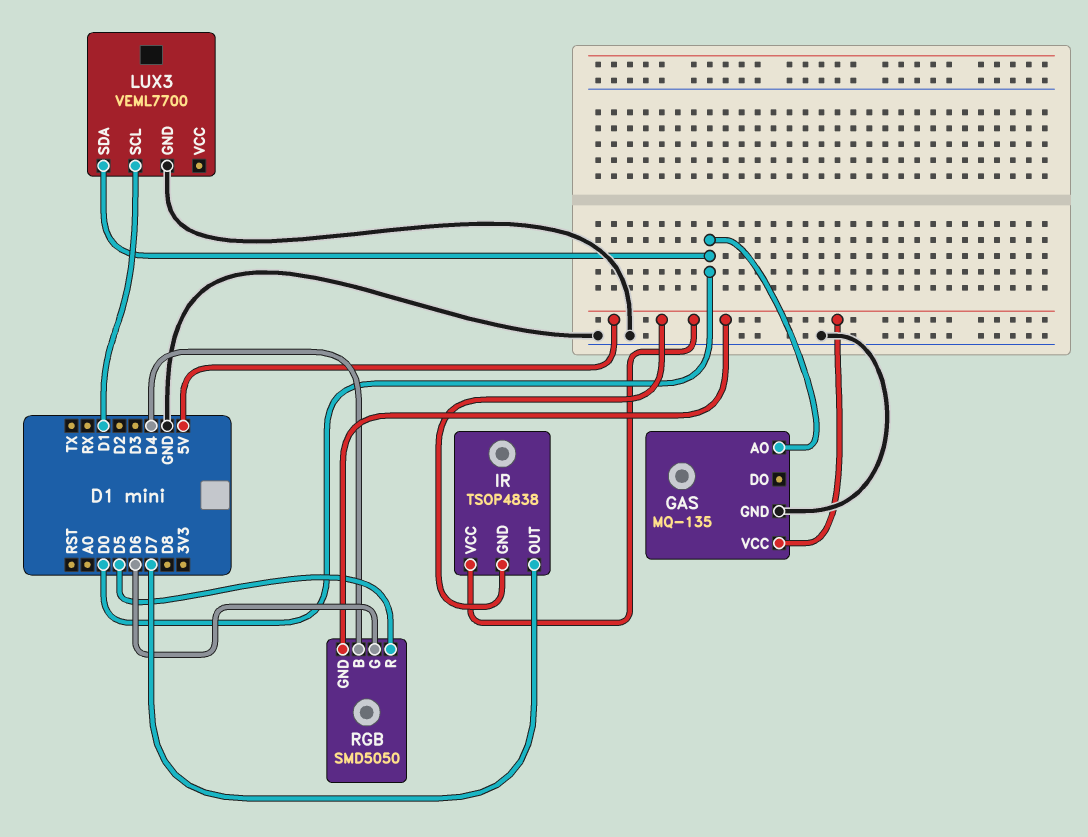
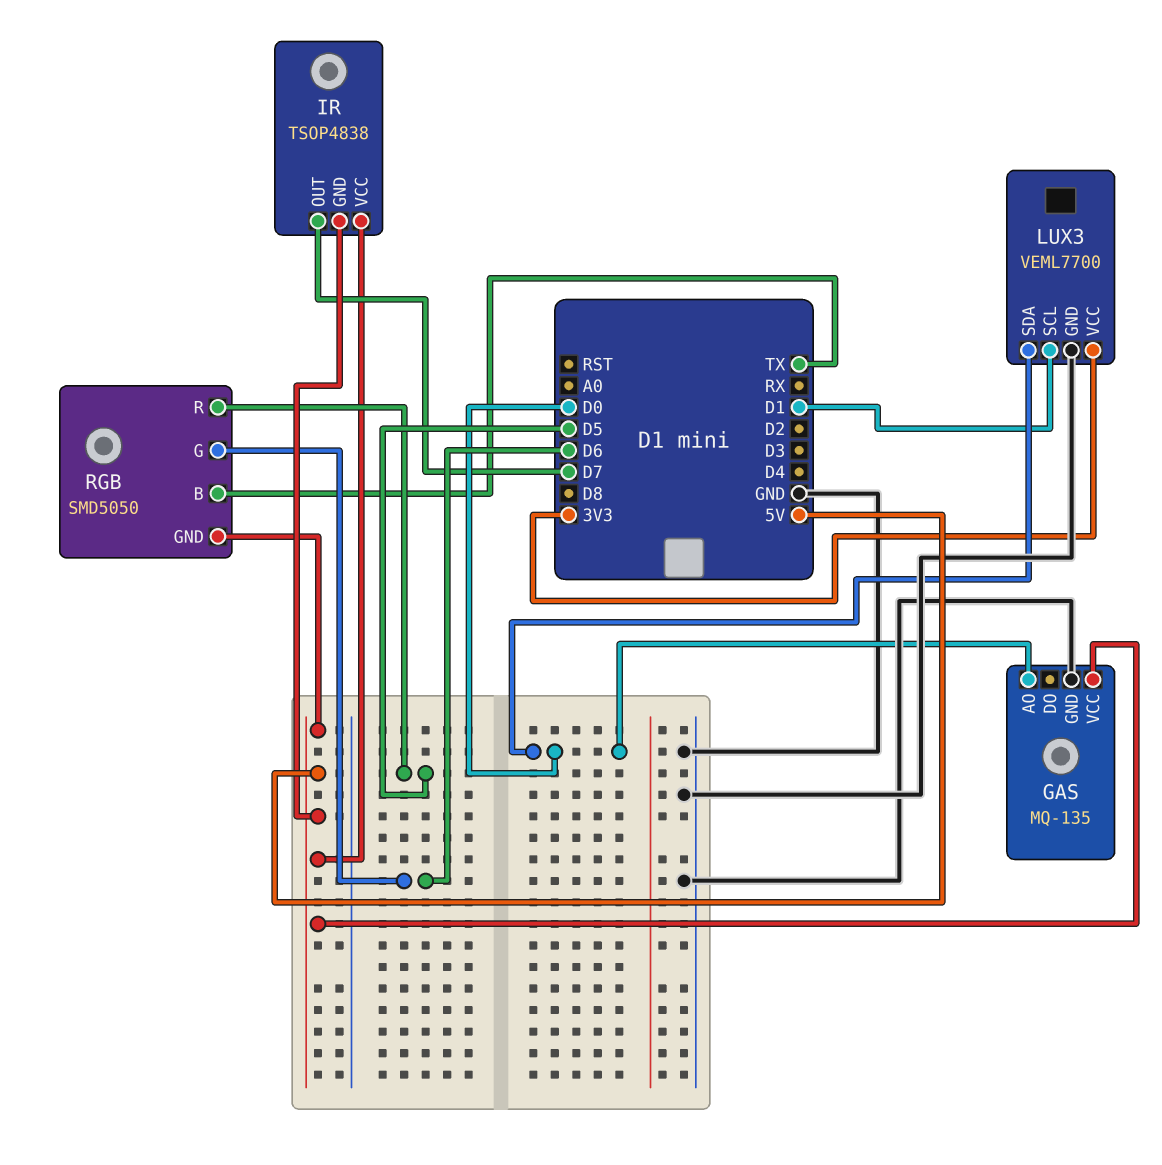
LUX3 pin VCC: none -> 3V3
RGB pin B: D4 -> TX

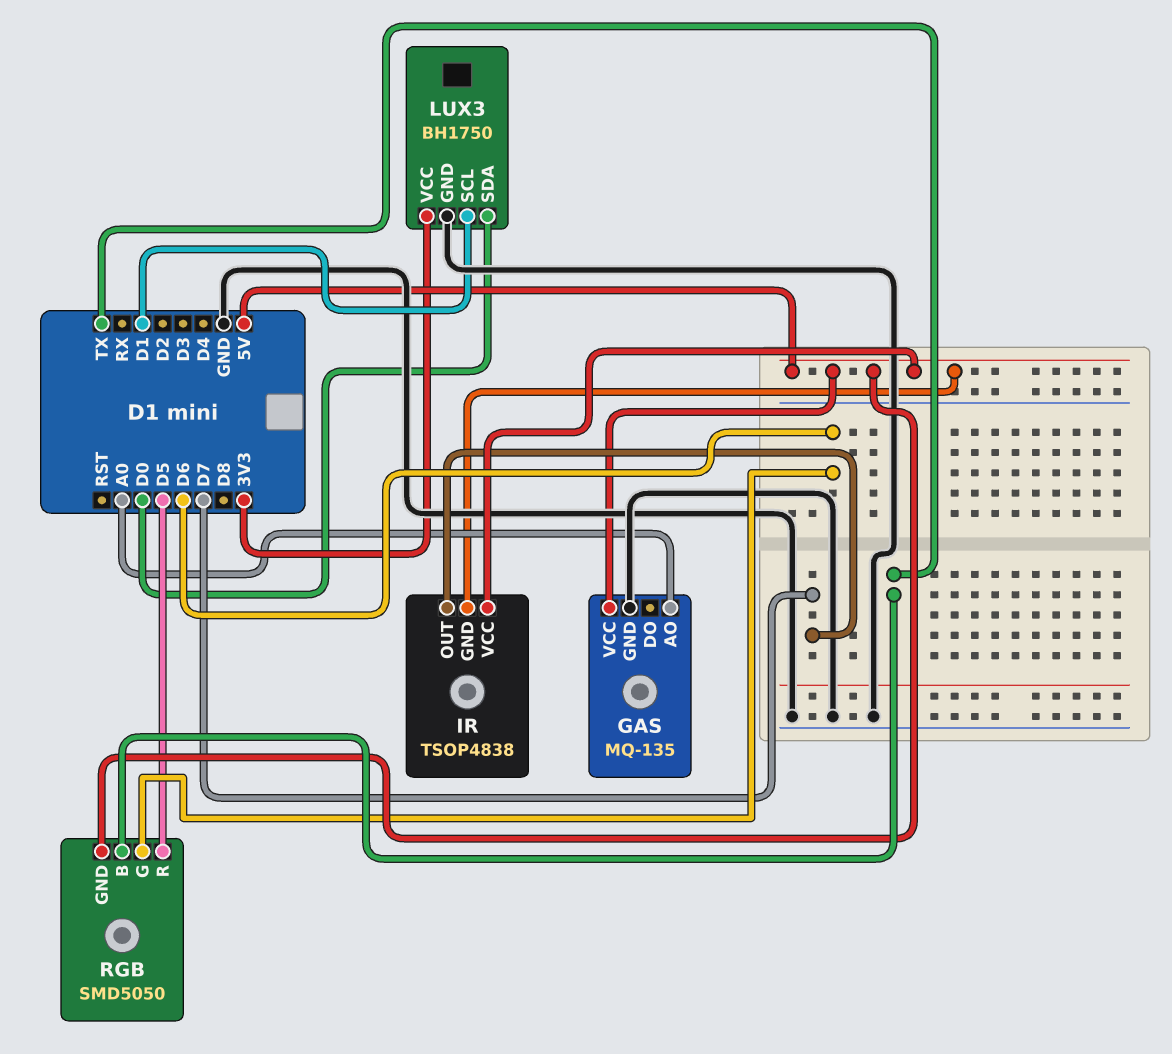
GAS pin AO: D0 -> A0
LUX3: VEML7700 -> BH1750

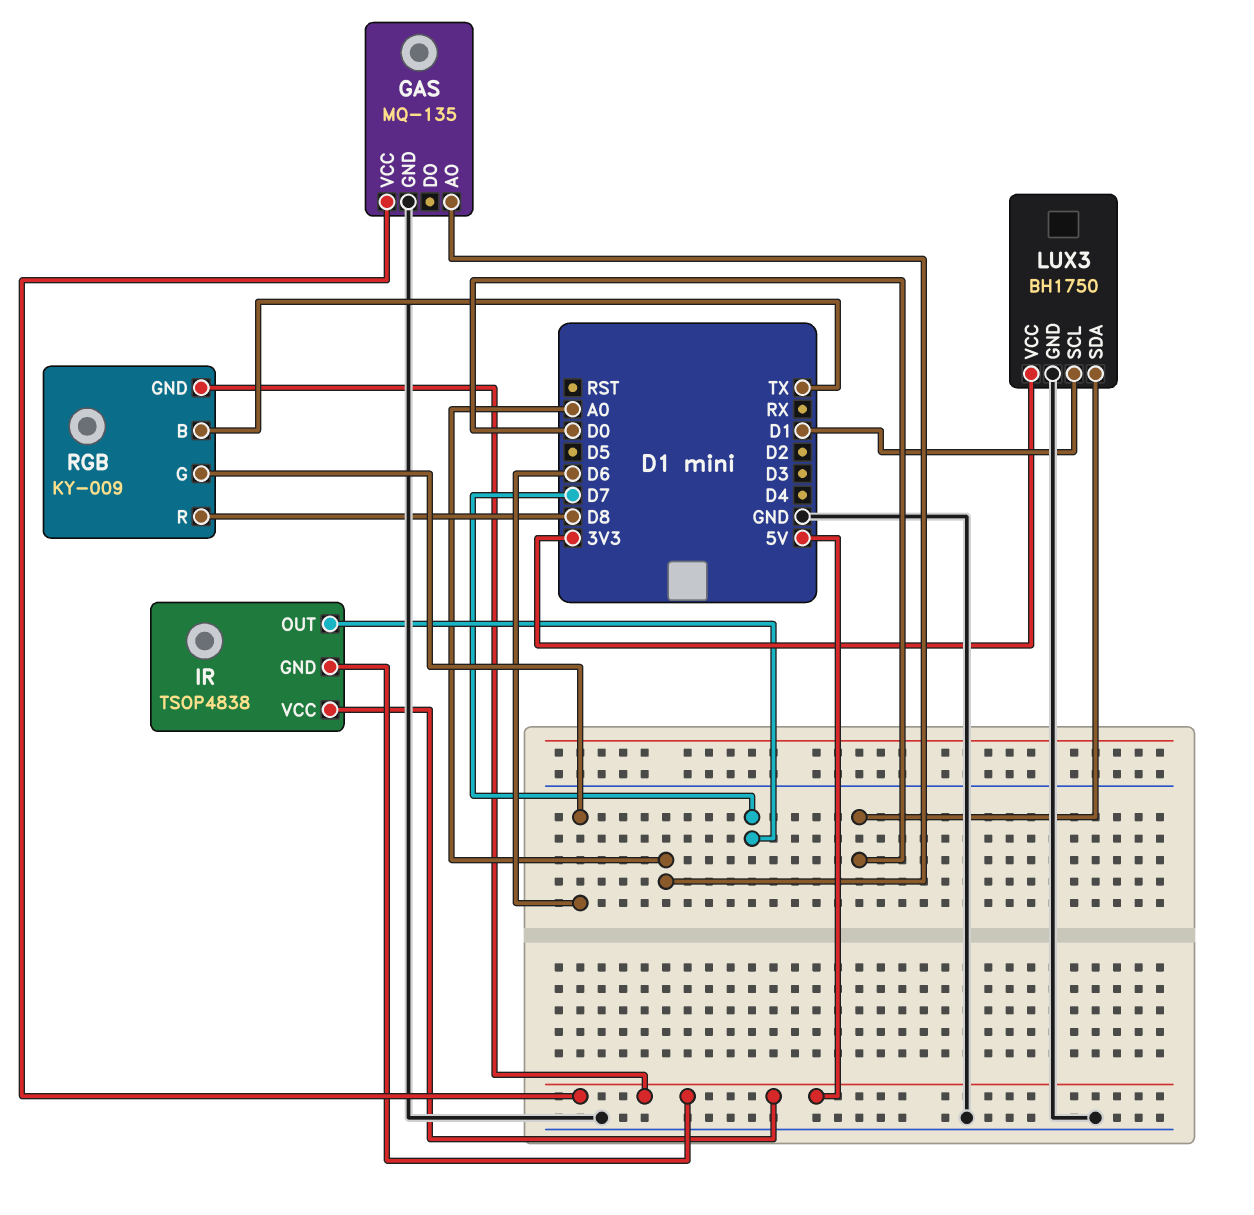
RGB: SMD5050 -> KY-009
RGB pin R: D5 -> D8

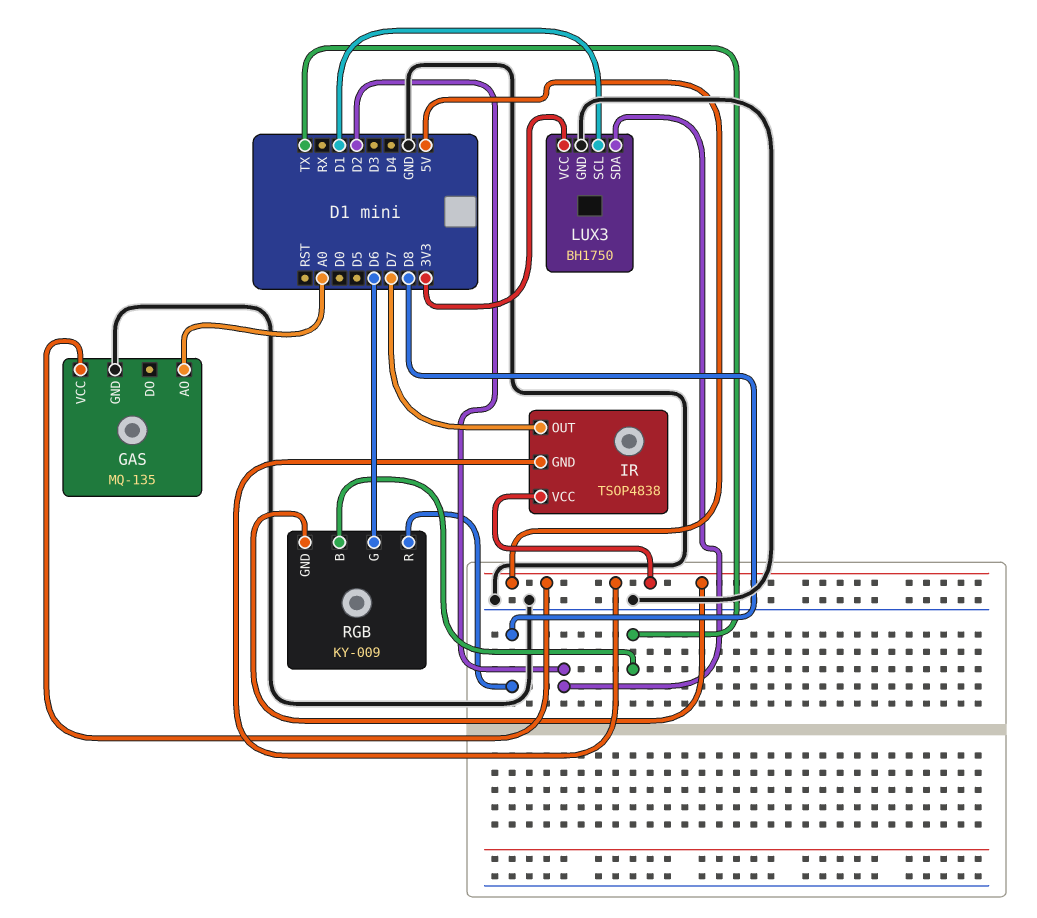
LUX3 pin SDA: D0 -> D2

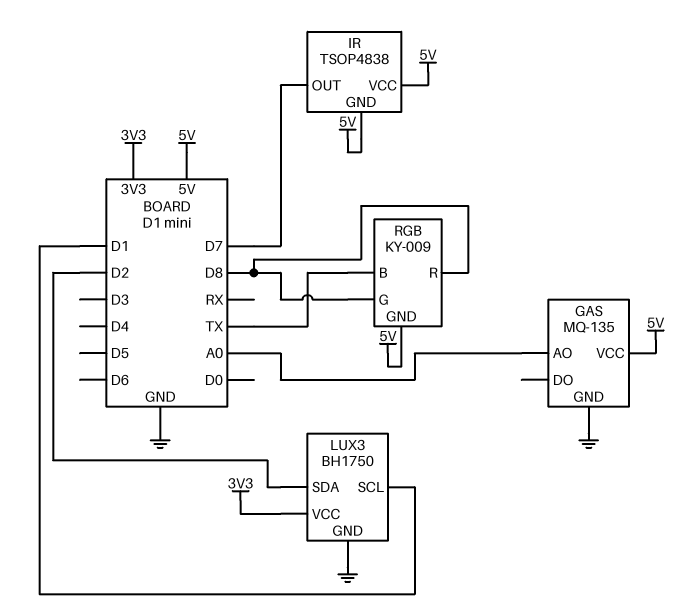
RGB pin G: D6 -> D8

